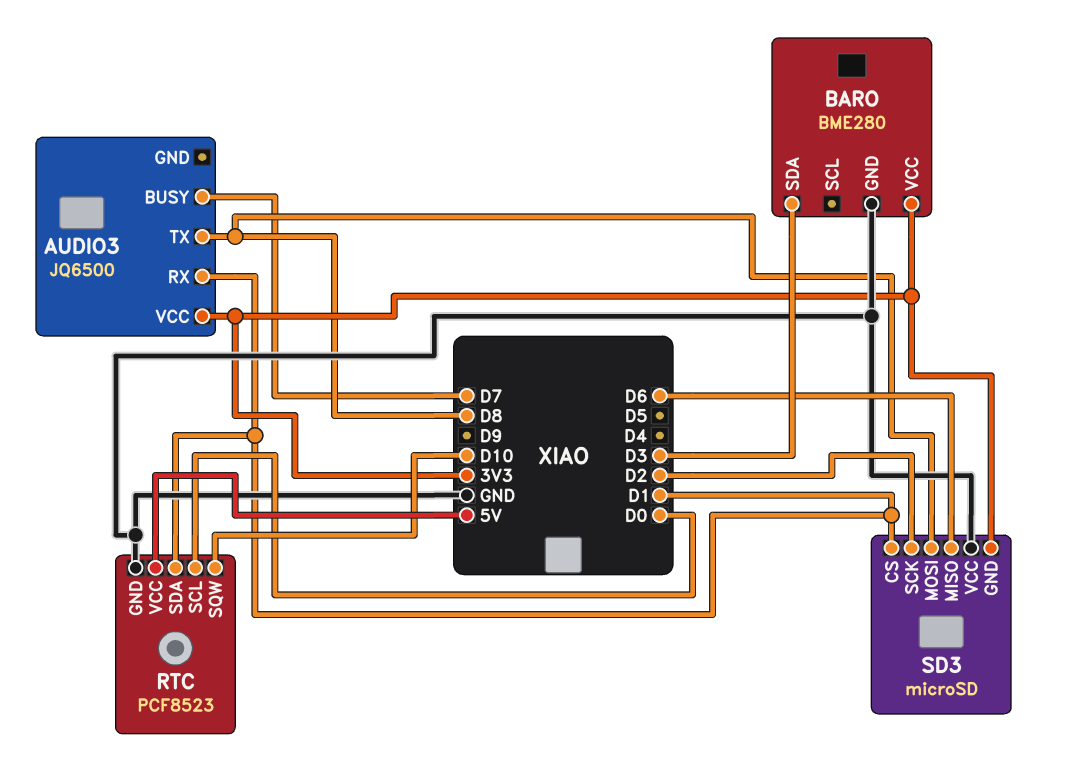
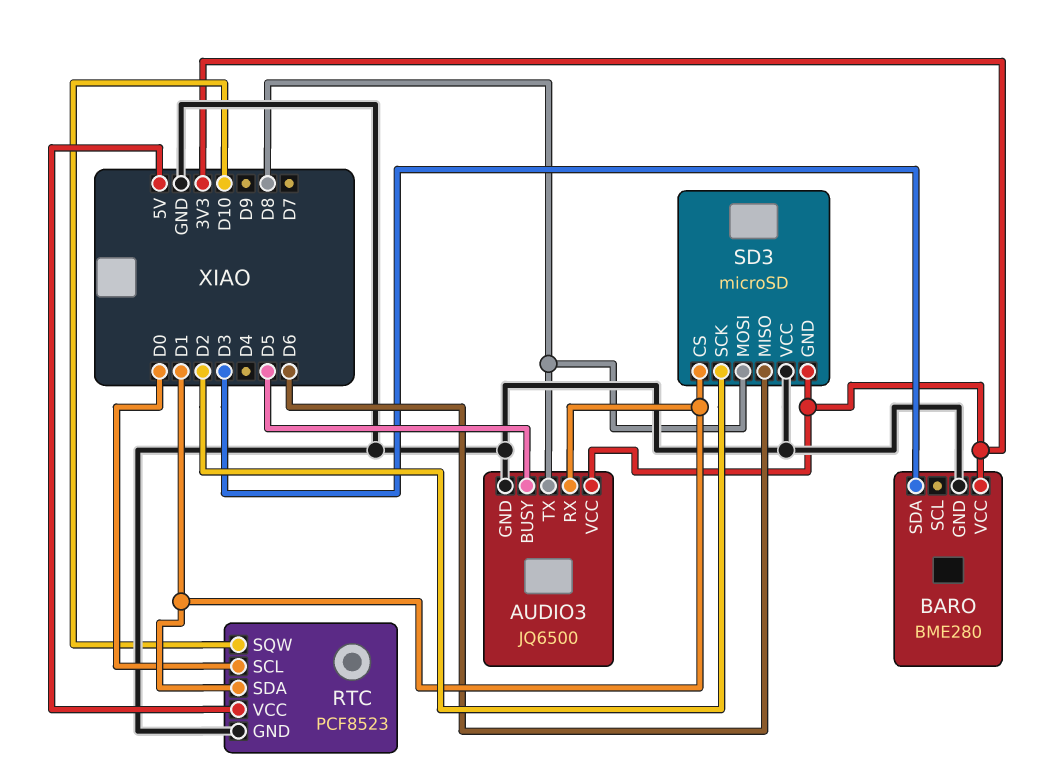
AUDIO3 pin BUSY: D7 -> D5
AUDIO3 pin GND: none -> GND

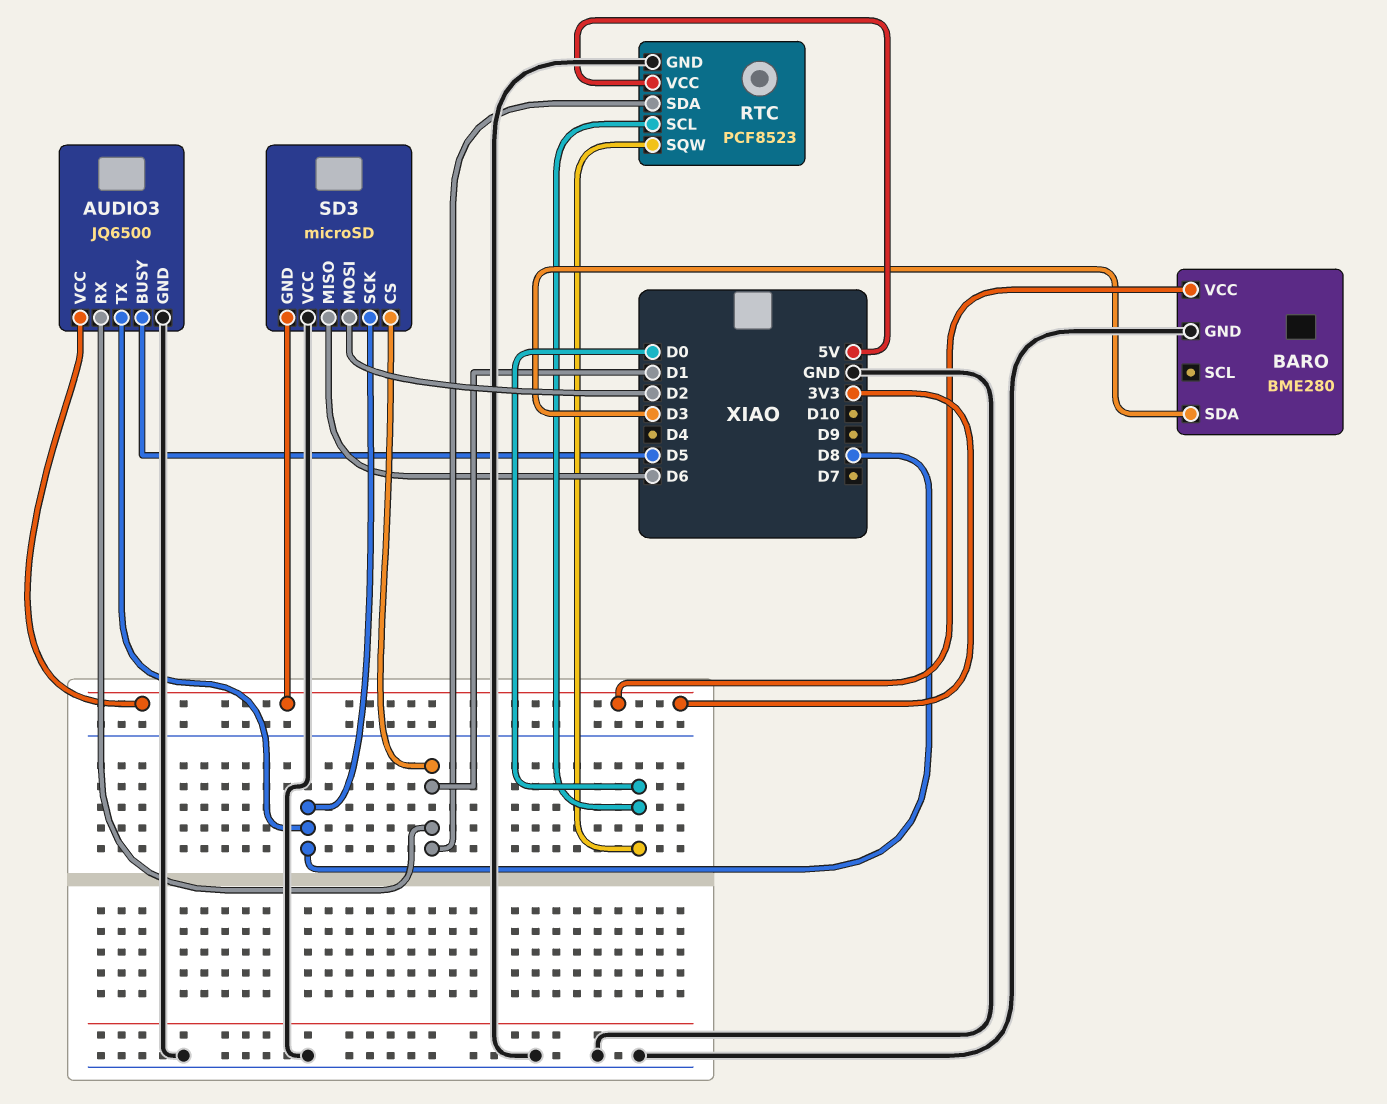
RTC pin SQW: D10 -> D0
SD3 pin MOSI: D8 -> D2
SD3 pin SCK: D2 -> D8

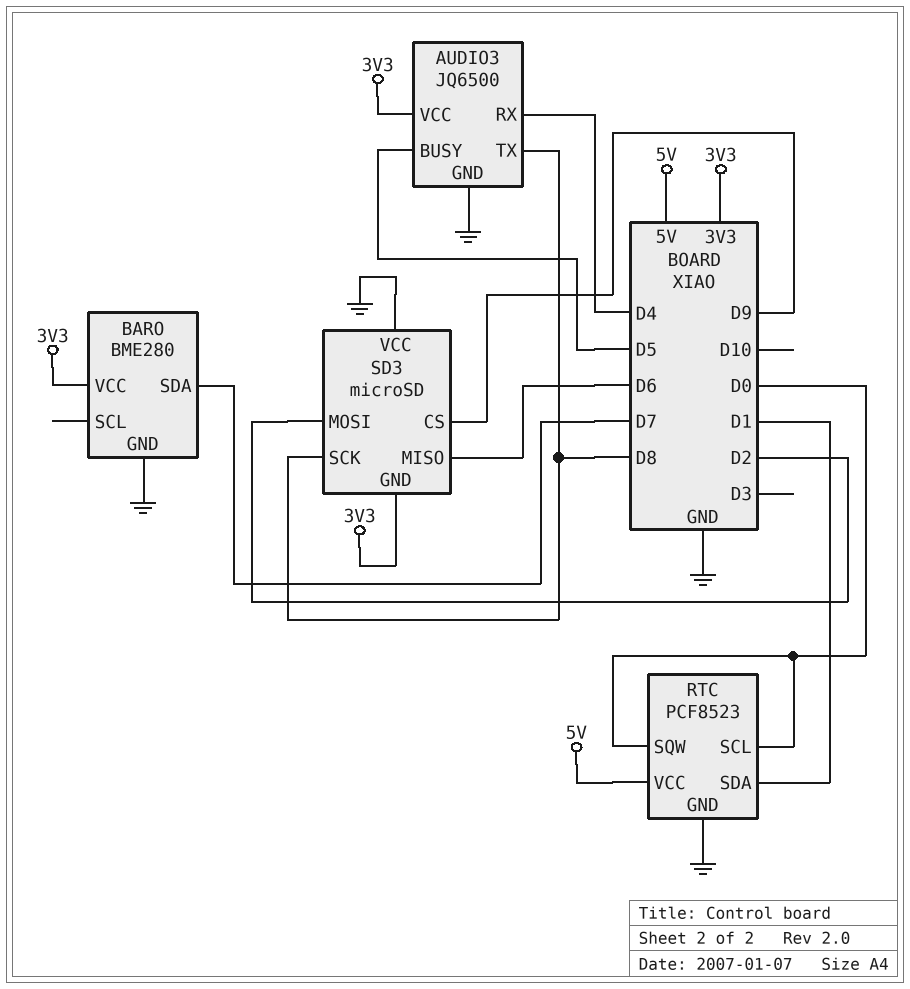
AUDIO3 pin RX: D1 -> D4
BARO pin SDA: D3 -> D7
SD3 pin CS: D1 -> D9

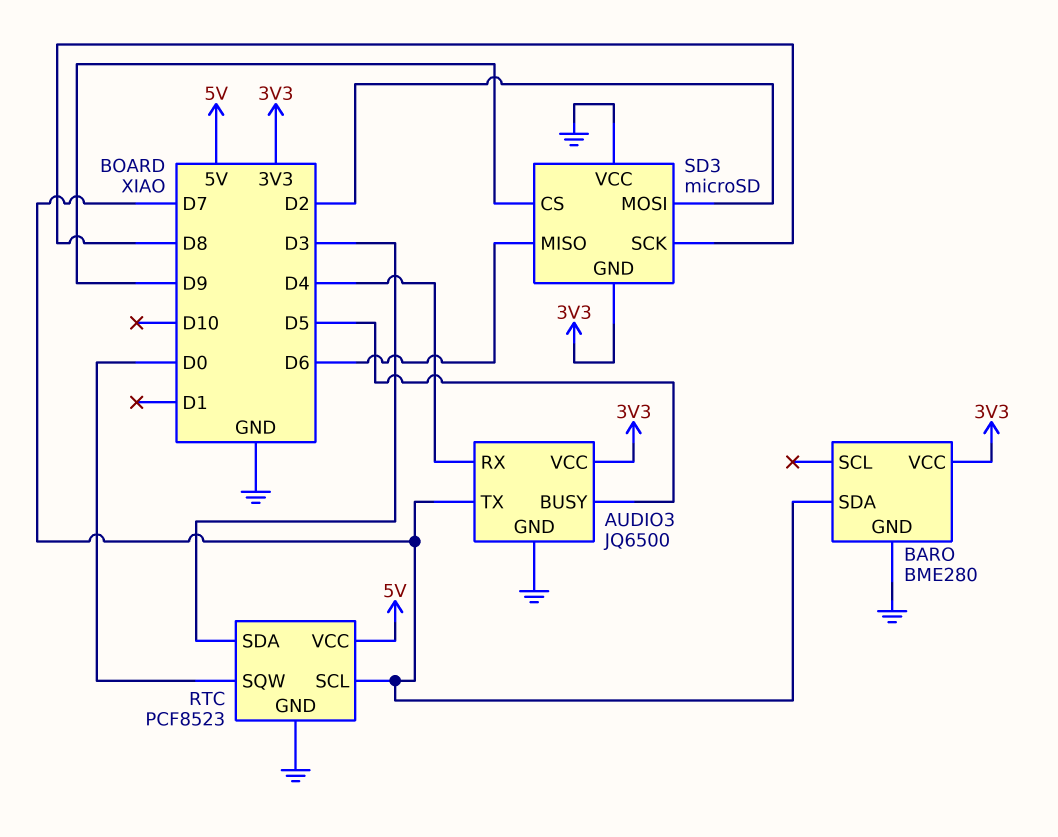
AUDIO3 pin TX: D8 -> D7
RTC pin SCL: D0 -> D7
RTC pin SDA: D1 -> D3

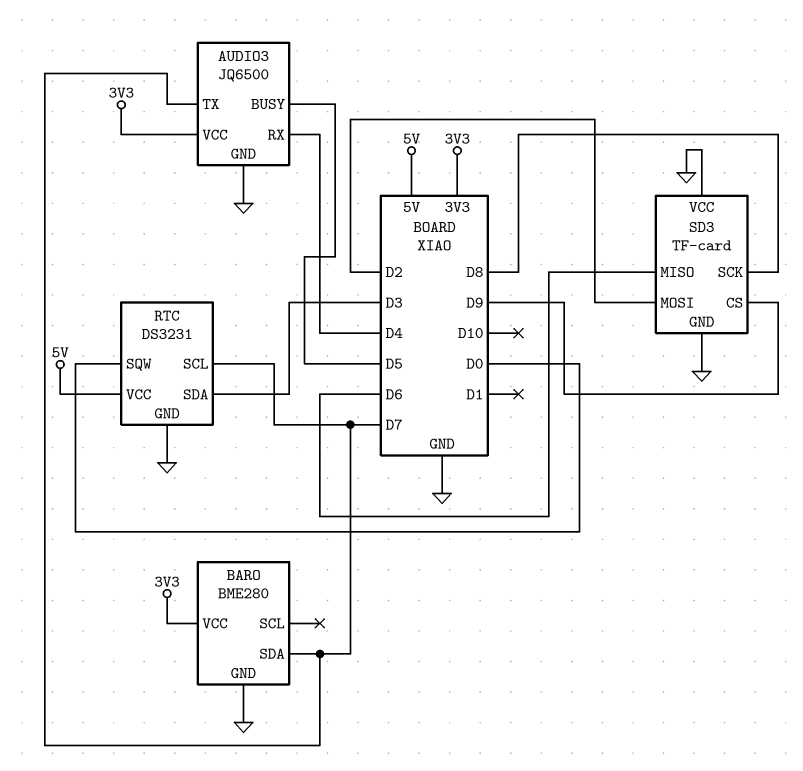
RTC: PCF8523 -> DS3231
SD3: microSD -> TF-card
SD3 pin GND: 3V3 -> GND

